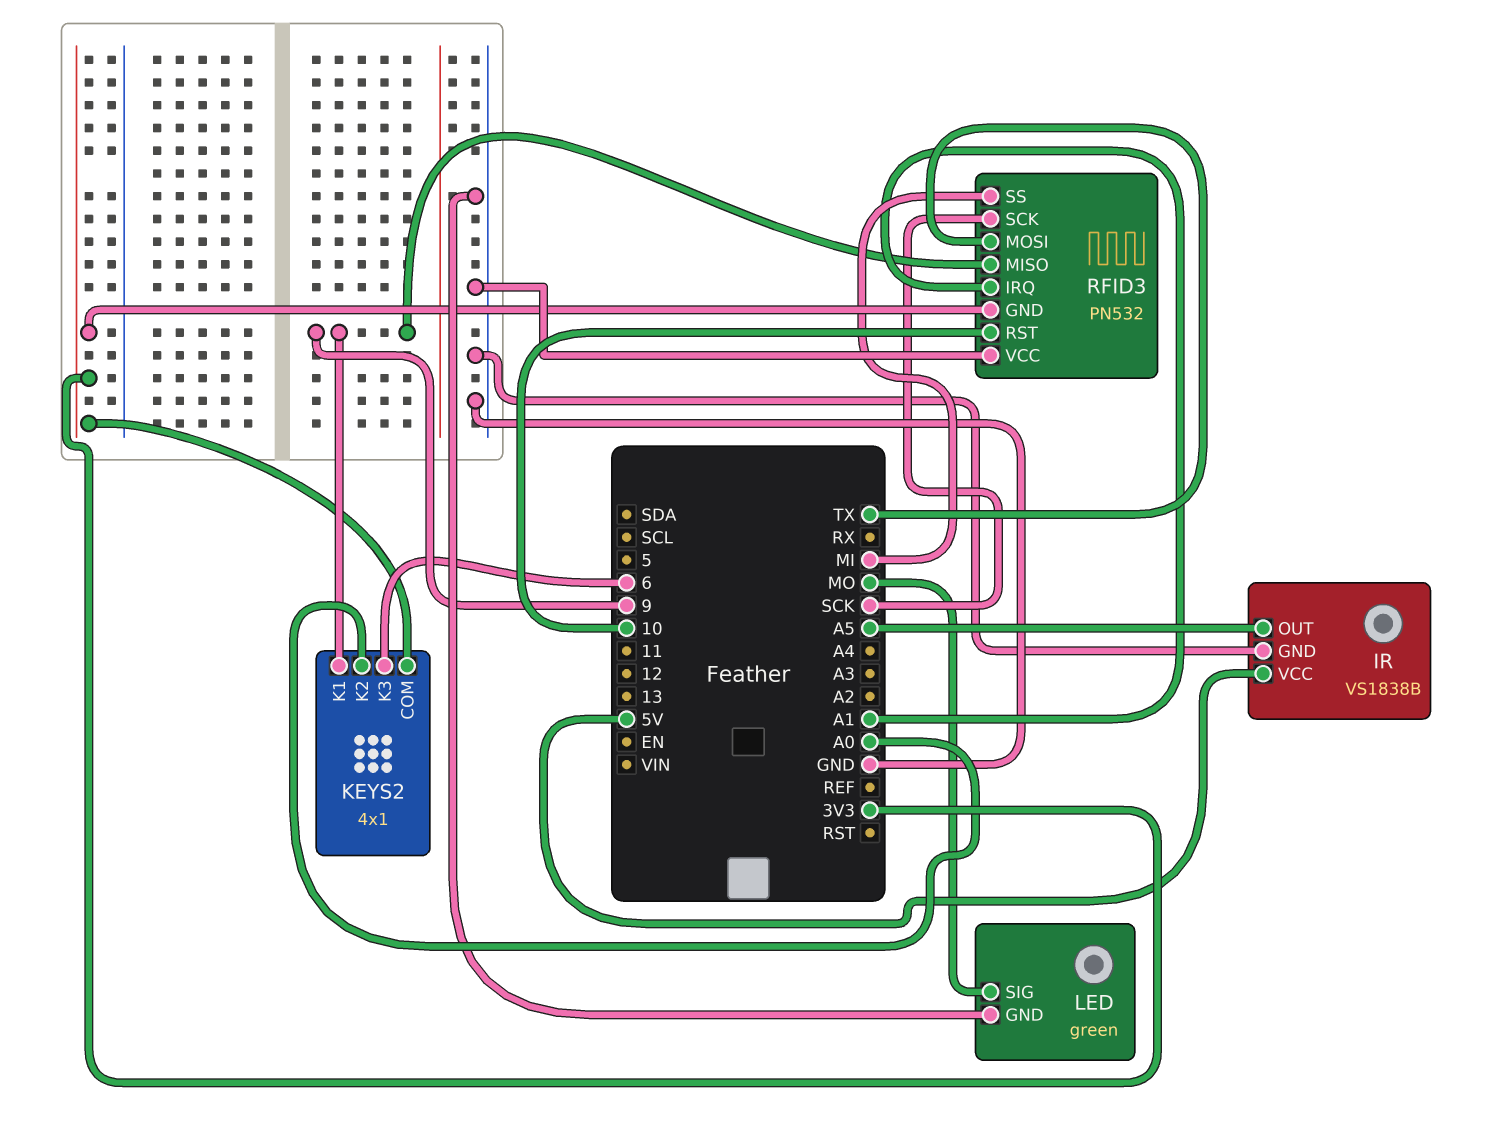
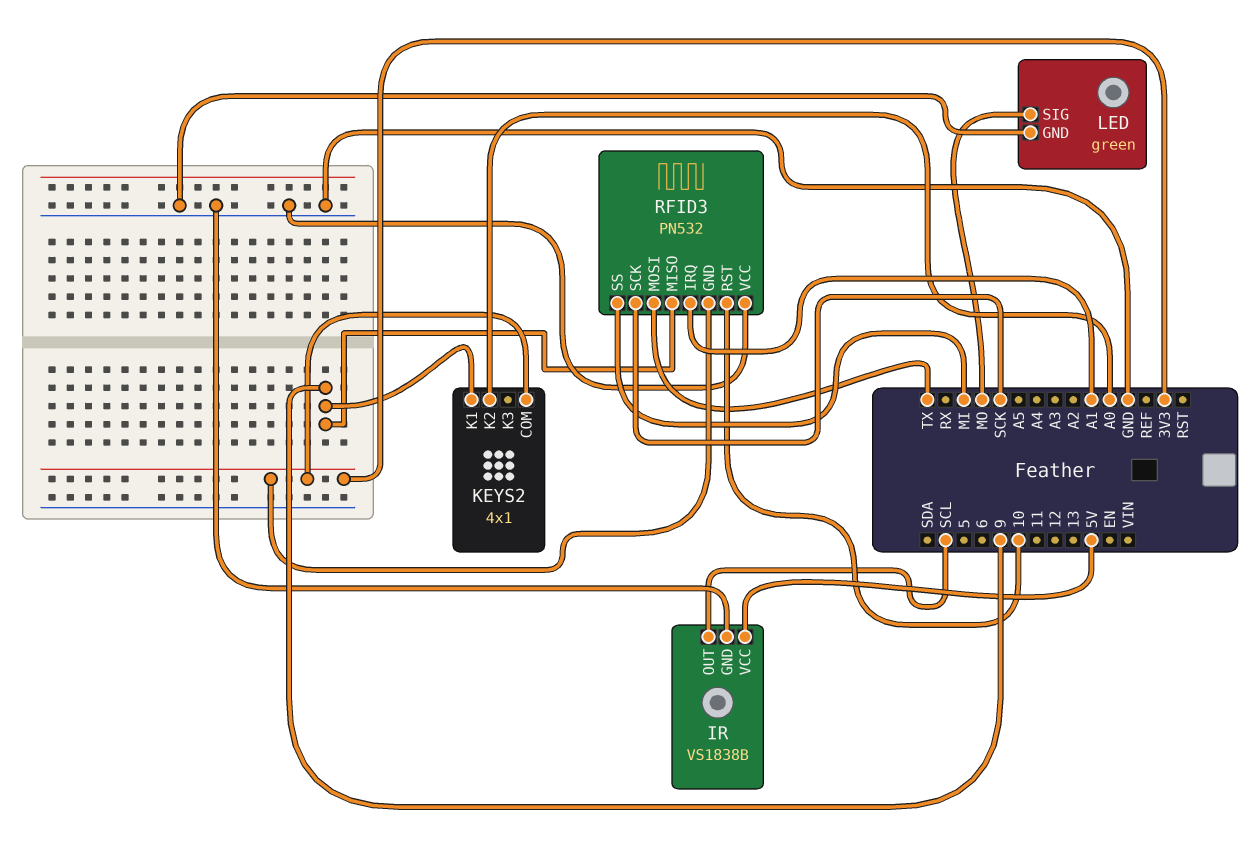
IR pin OUT: A5 -> SCL
KEYS2 pin K3: 6 -> none

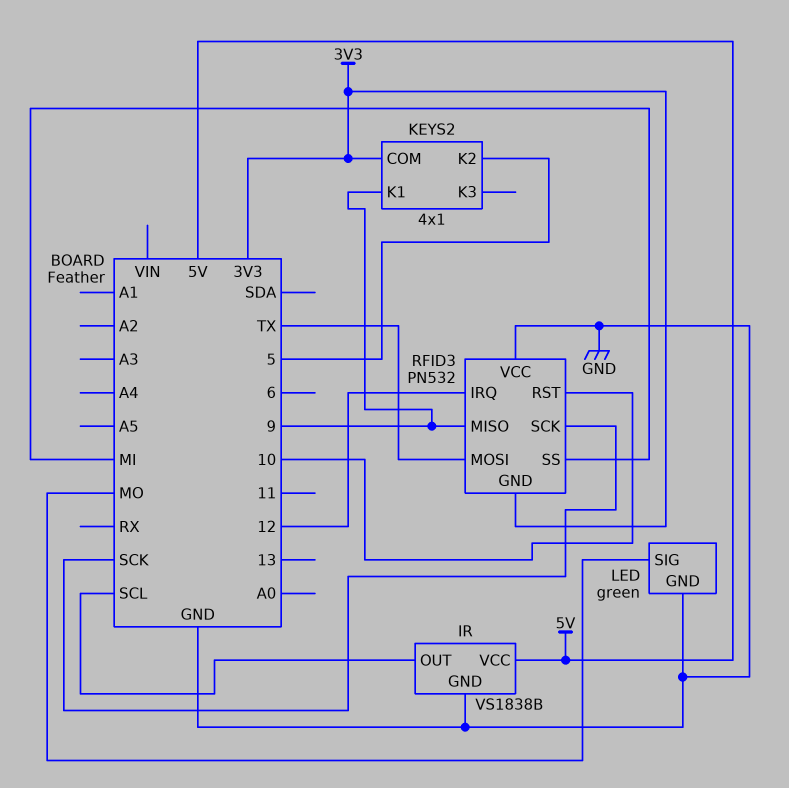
KEYS2 pin K2: A0 -> 5
RFID3 pin IRQ: A1 -> 12

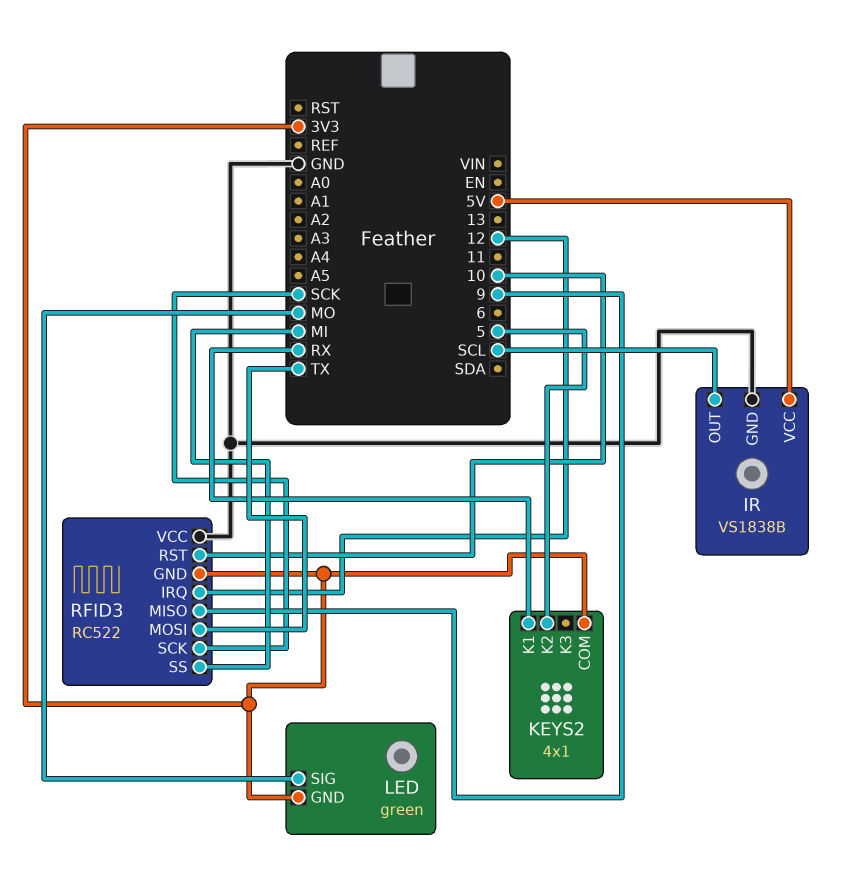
KEYS2 pin K1: 9 -> RX
LED pin GND: GND -> 3V3
RFID3: PN532 -> RC522

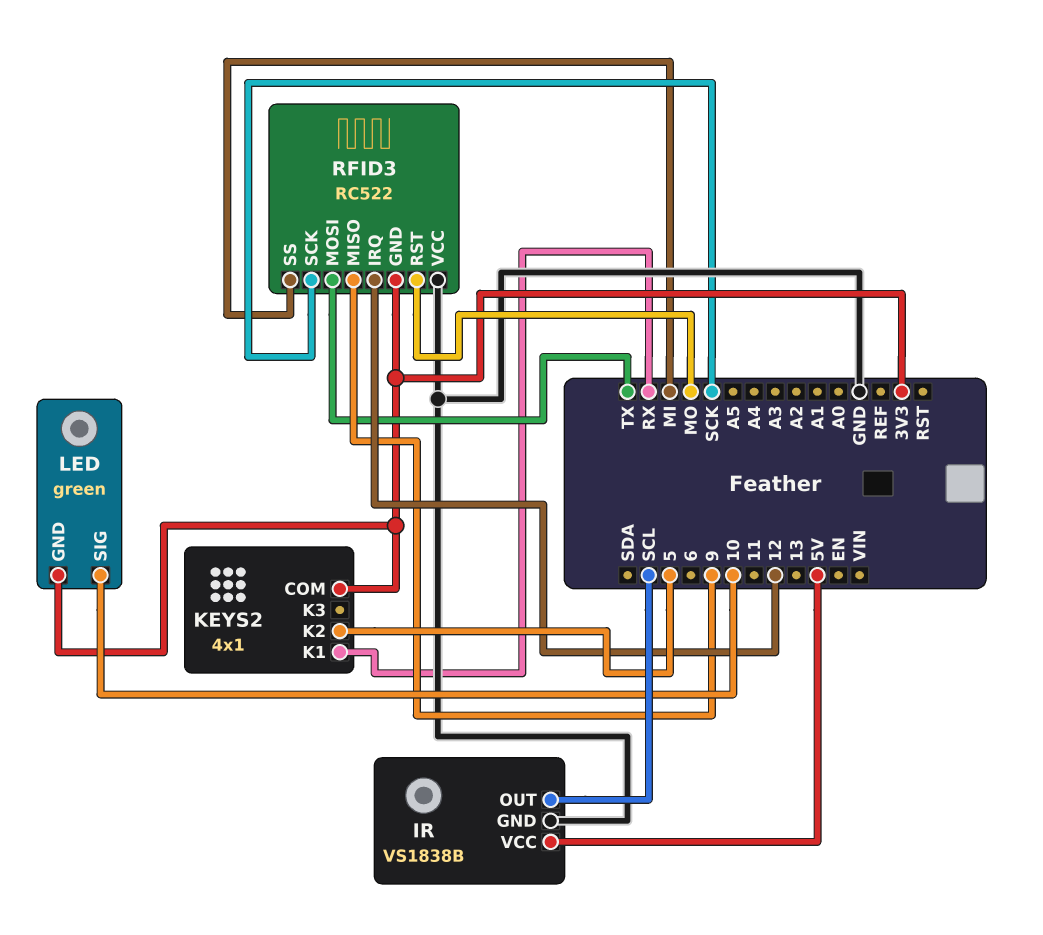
LED pin SIG: MO -> 10
RFID3 pin RST: 10 -> MO

